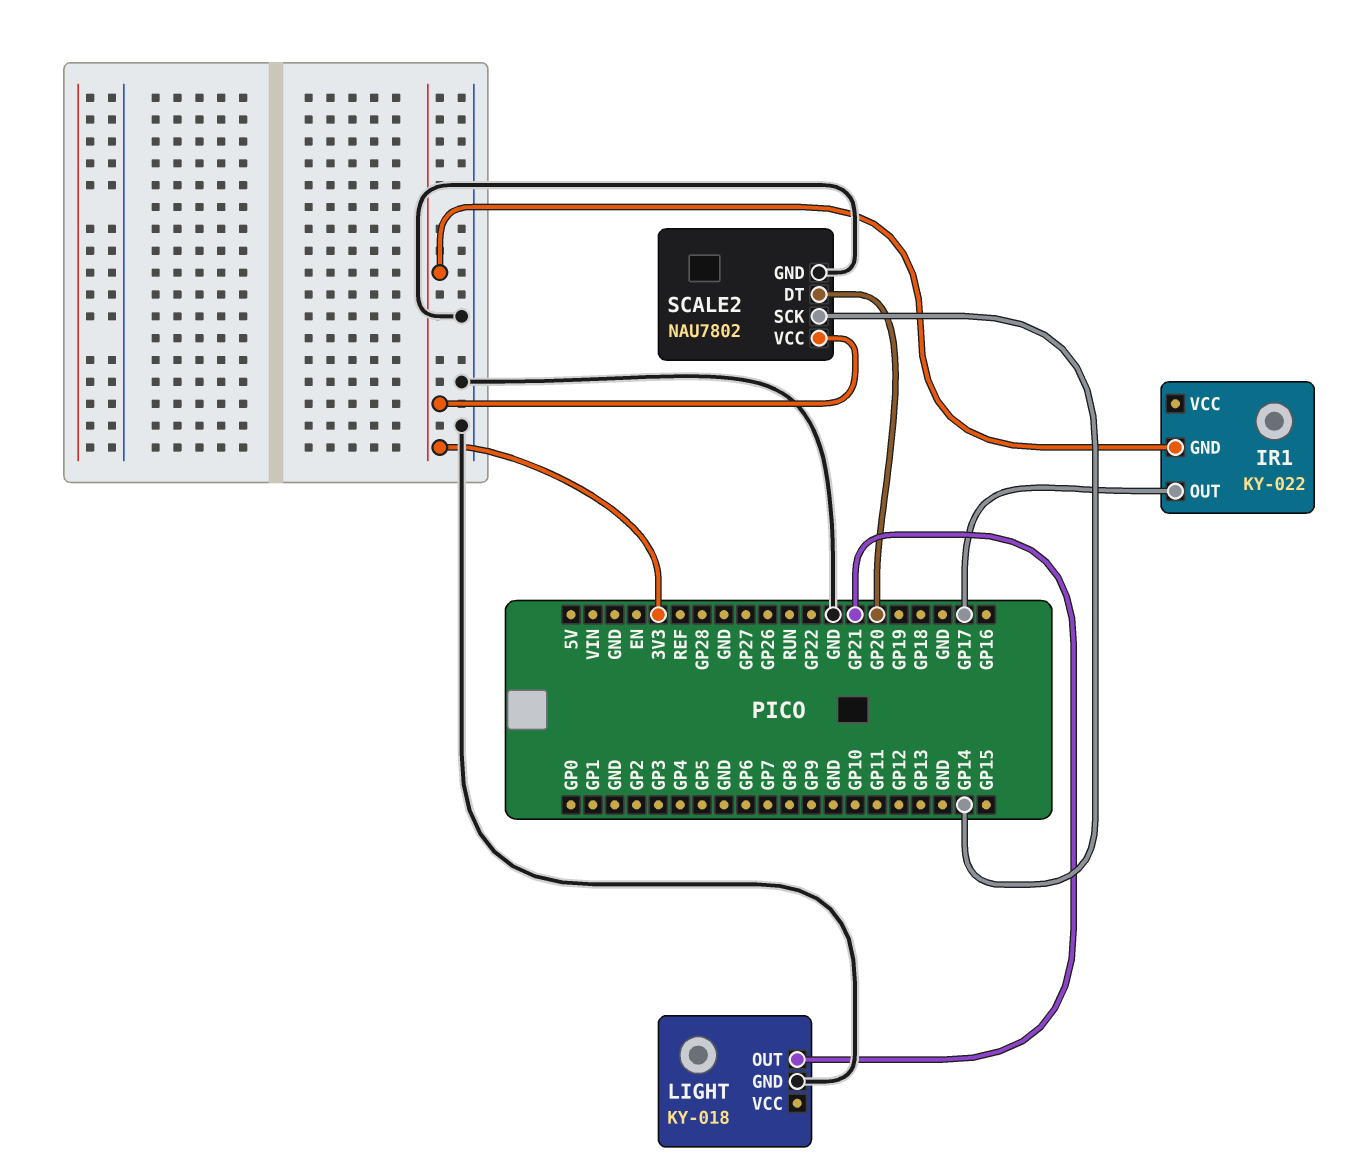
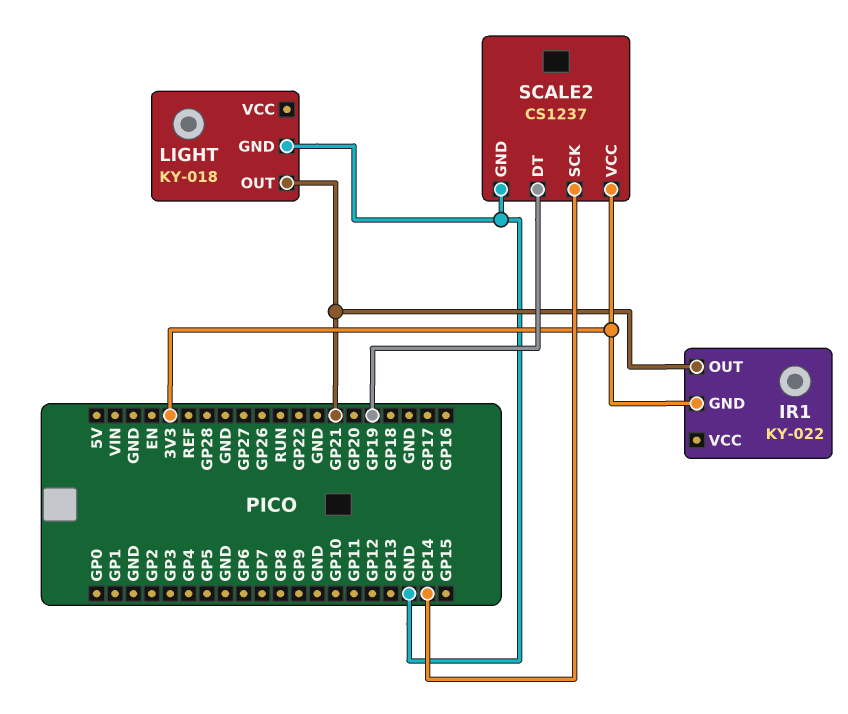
IR1 pin OUT: GP17 -> GP21
SCALE2: NAU7802 -> CS1237
SCALE2 pin DT: GP20 -> GP19

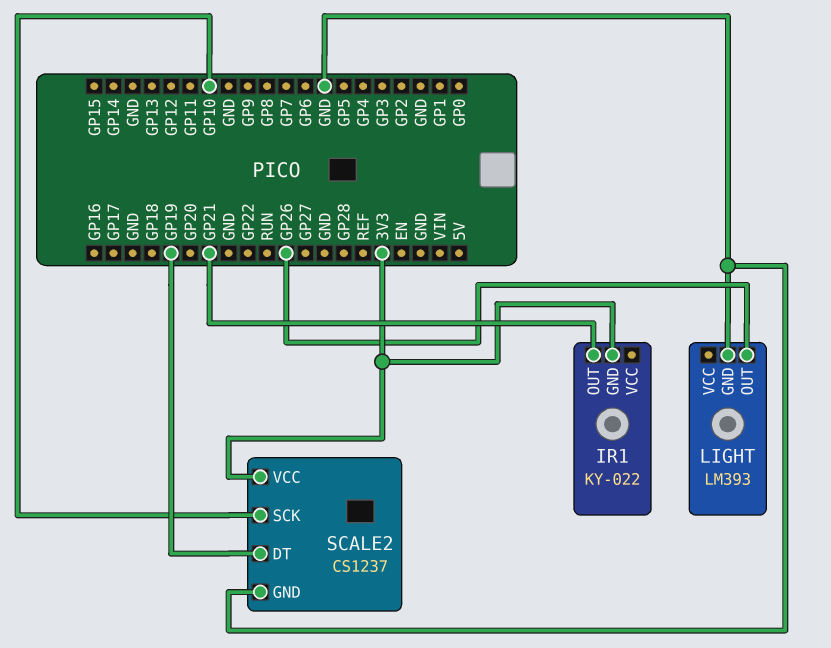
LIGHT: KY-018 -> LM393
LIGHT pin OUT: GP21 -> GP26
SCALE2 pin SCK: GP14 -> GP10

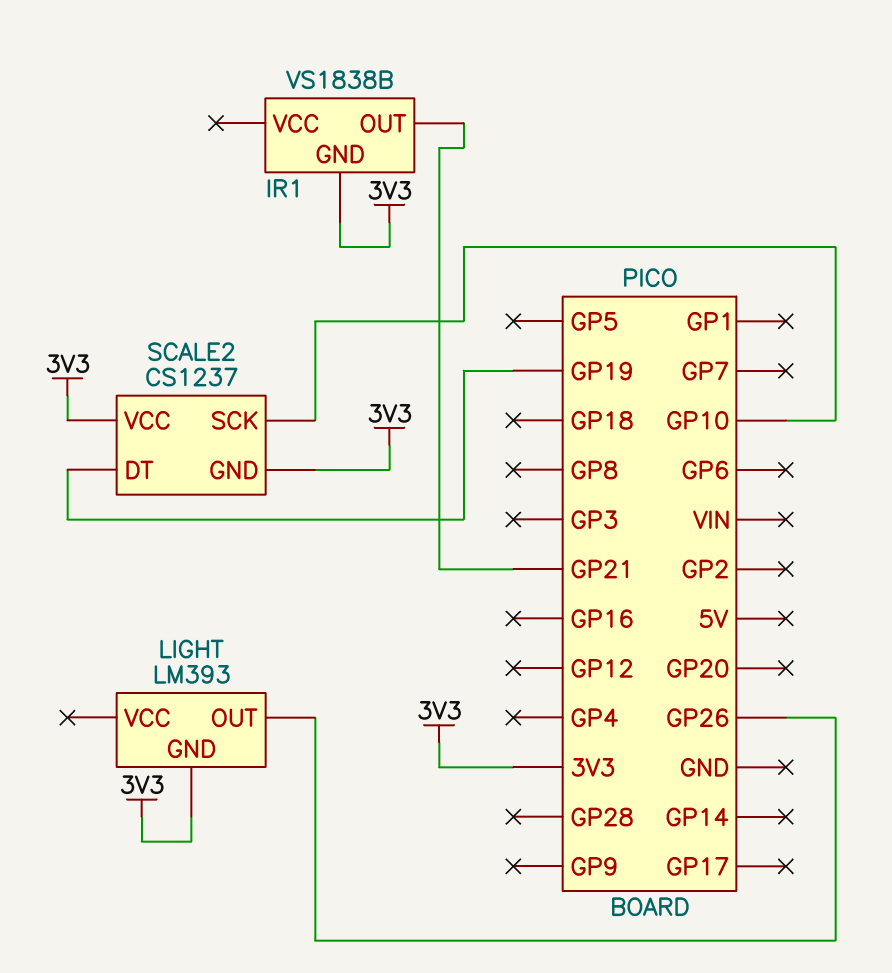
IR1: KY-022 -> VS1838B
LIGHT pin GND: GND -> 3V3
SCALE2 pin GND: GND -> 3V3

